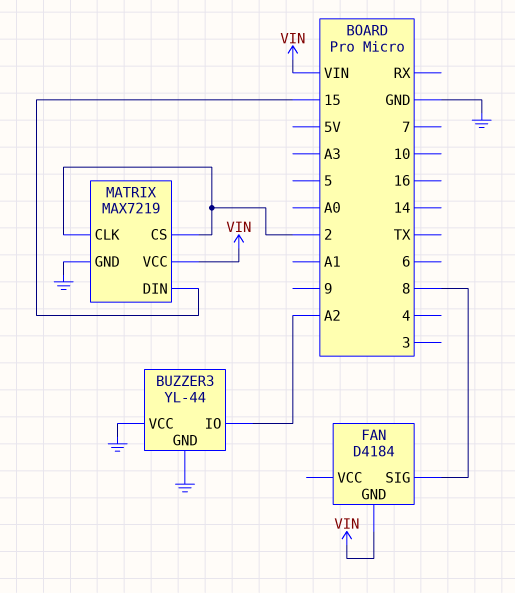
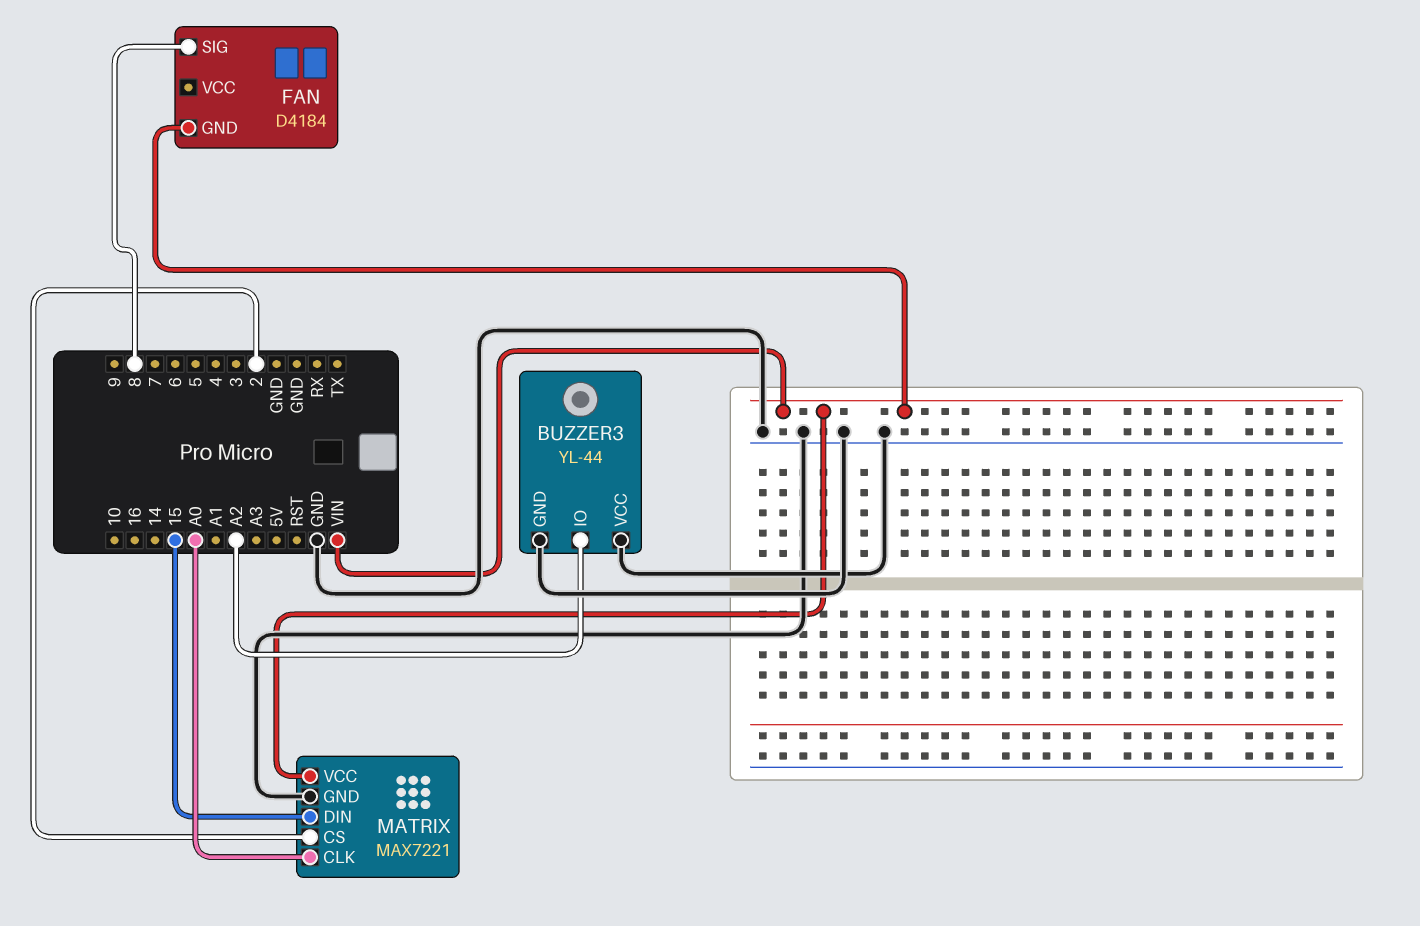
MATRIX: MAX7219 -> MAX7221
MATRIX pin CLK: 2 -> A0

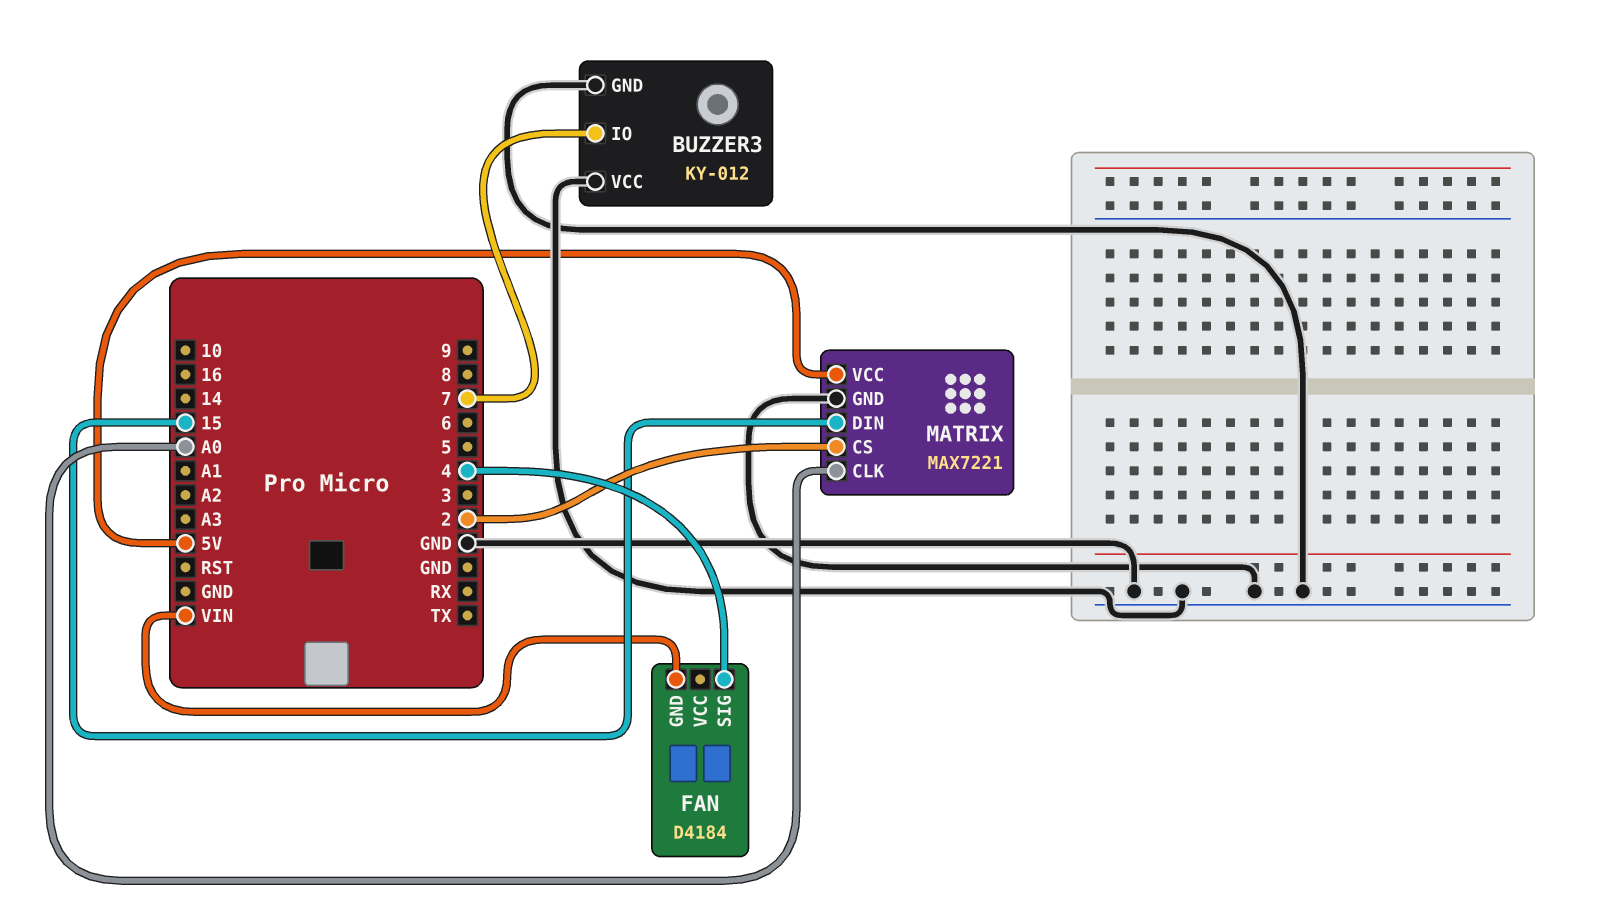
BUZZER3: YL-44 -> KY-012
BUZZER3 pin IO: A2 -> 7
FAN pin SIG: 8 -> 4
MATRIX pin VCC: VIN -> 5V

